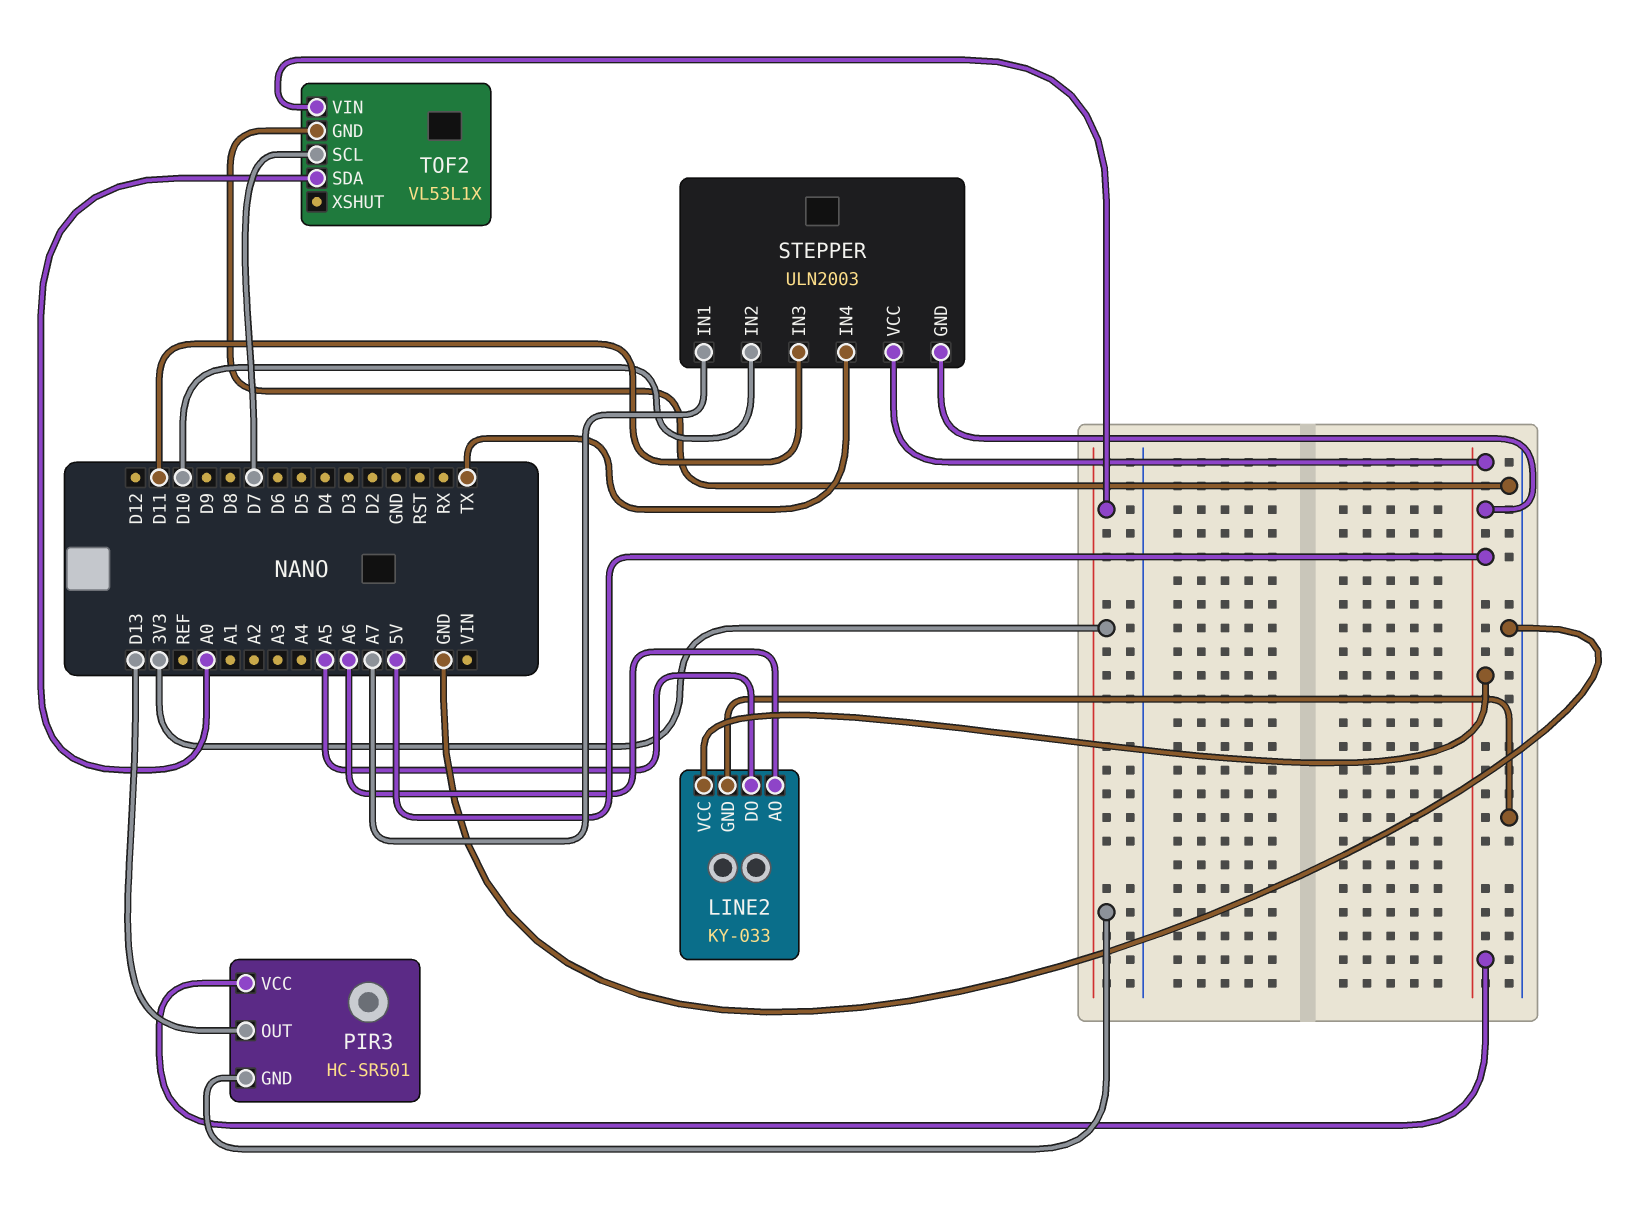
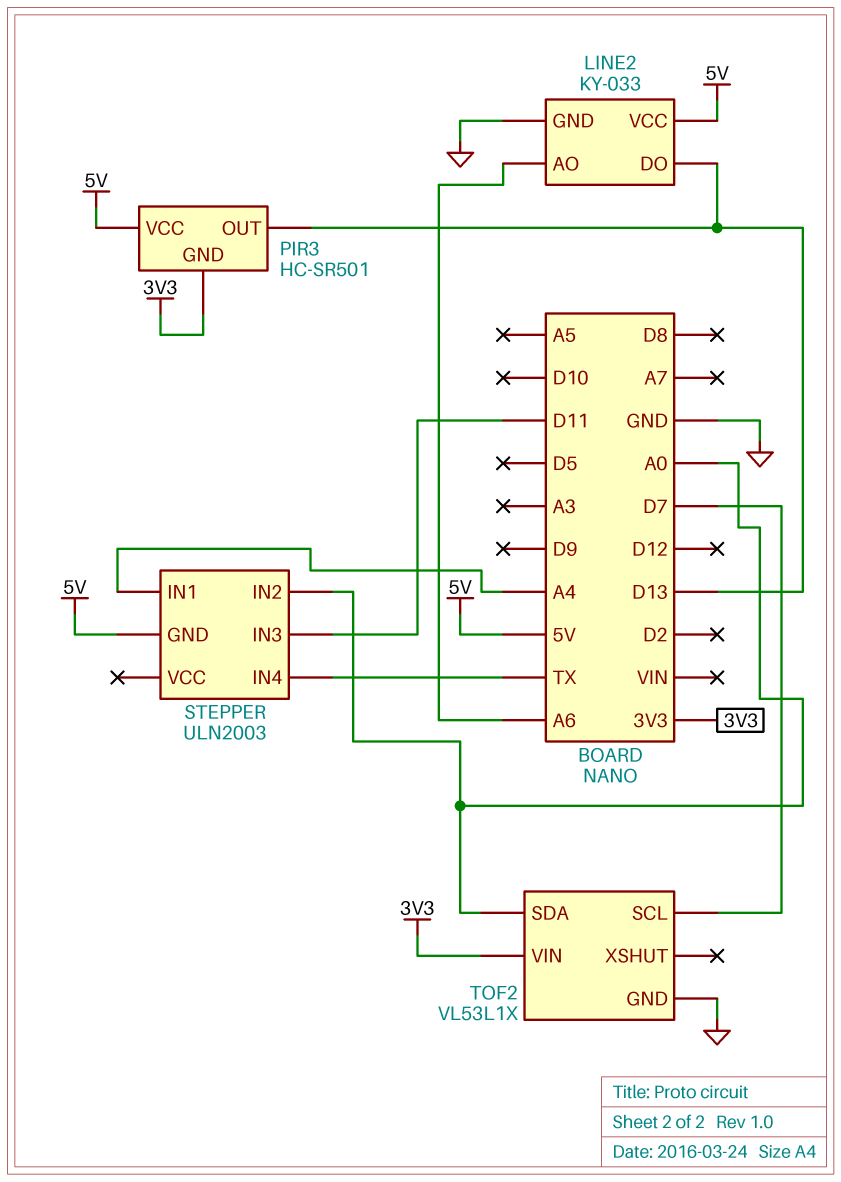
LINE2 pin DO: A5 -> D13
STEPPER pin IN1: A7 -> A4
STEPPER pin IN2: D10 -> A0
STEPPER pin VCC: 5V -> none

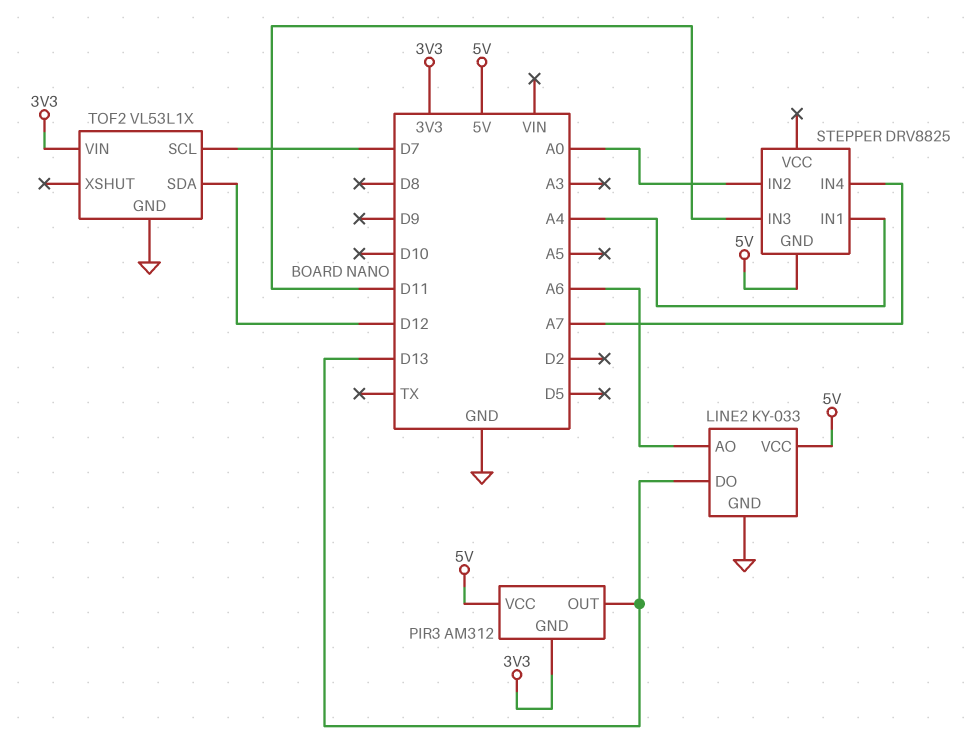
PIR3: HC-SR501 -> AM312
STEPPER: ULN2003 -> DRV8825
STEPPER pin IN4: TX -> A7
TOF2 pin SDA: A0 -> D12

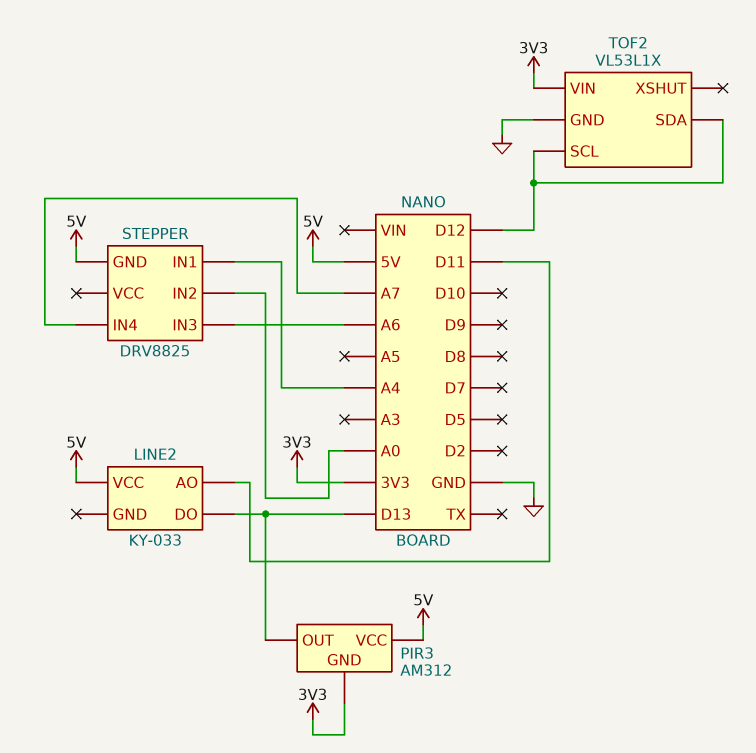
LINE2 pin AO: A6 -> D11
LINE2 pin GND: GND -> none
STEPPER pin IN3: D11 -> A6
TOF2 pin SCL: D7 -> D12

